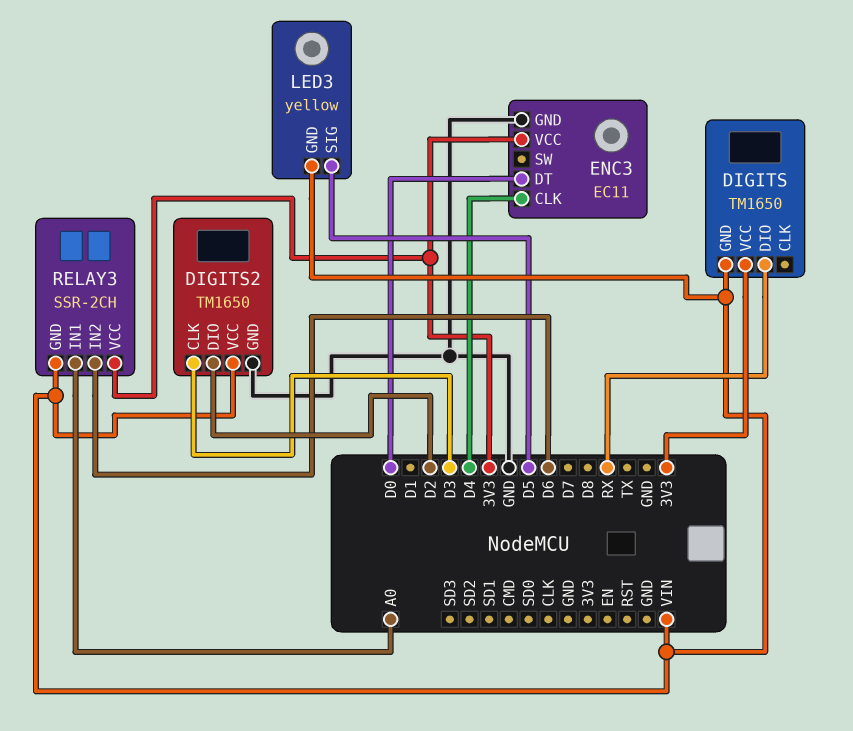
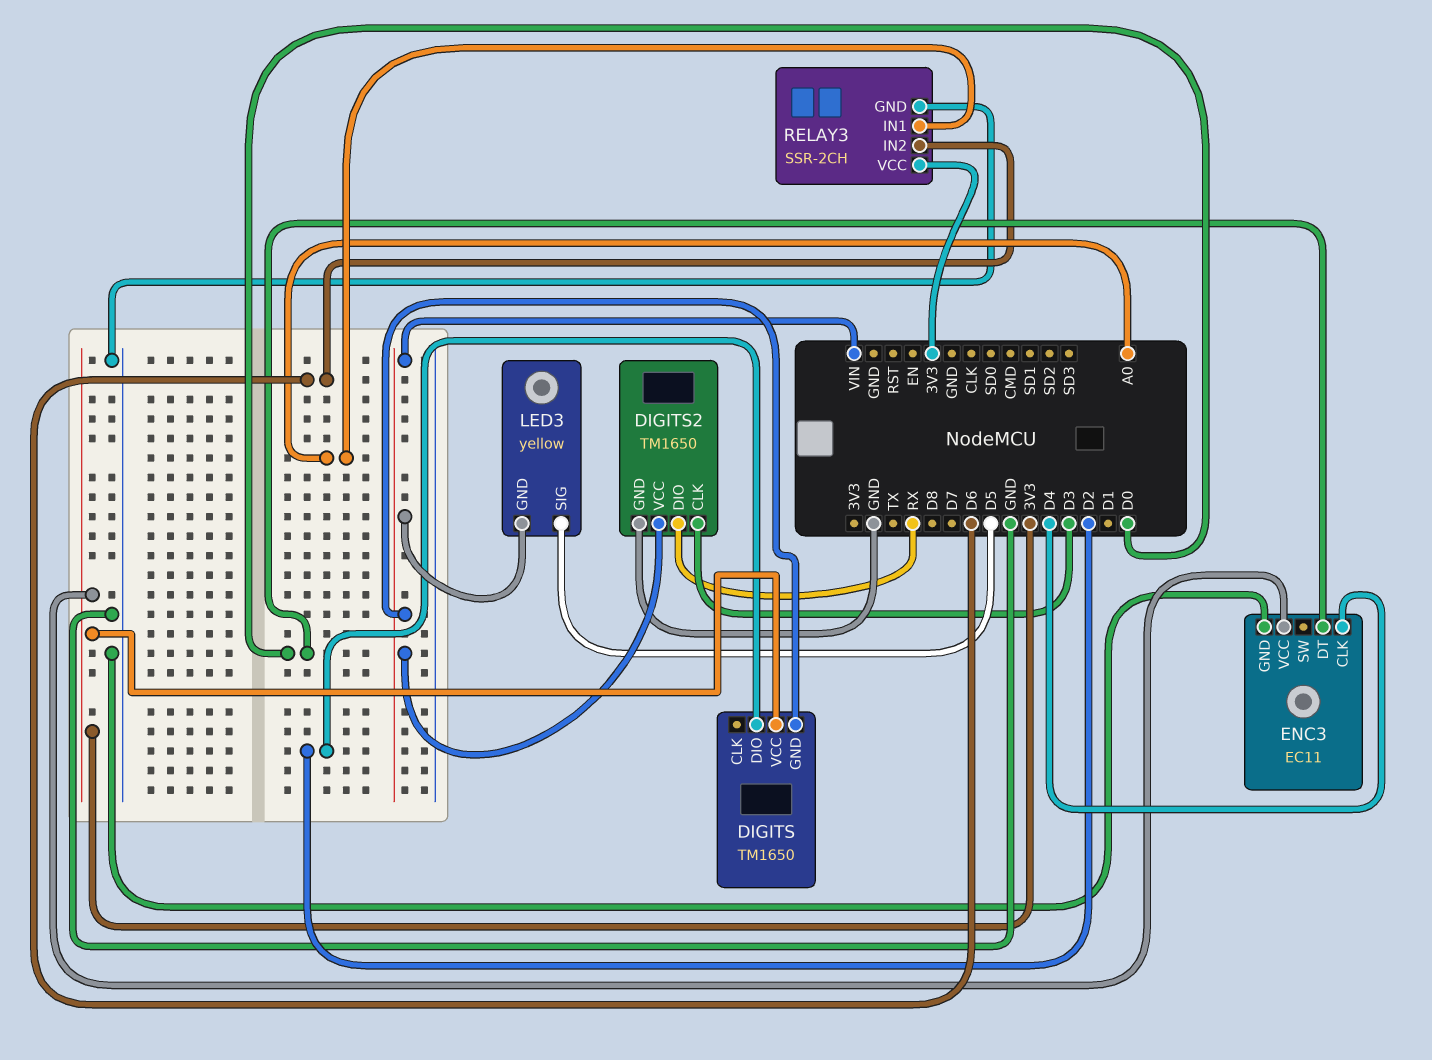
DIGITS pin DIO: RX -> D2
DIGITS2 pin DIO: D2 -> RX
RELAY3 pin GND: VIN -> GND

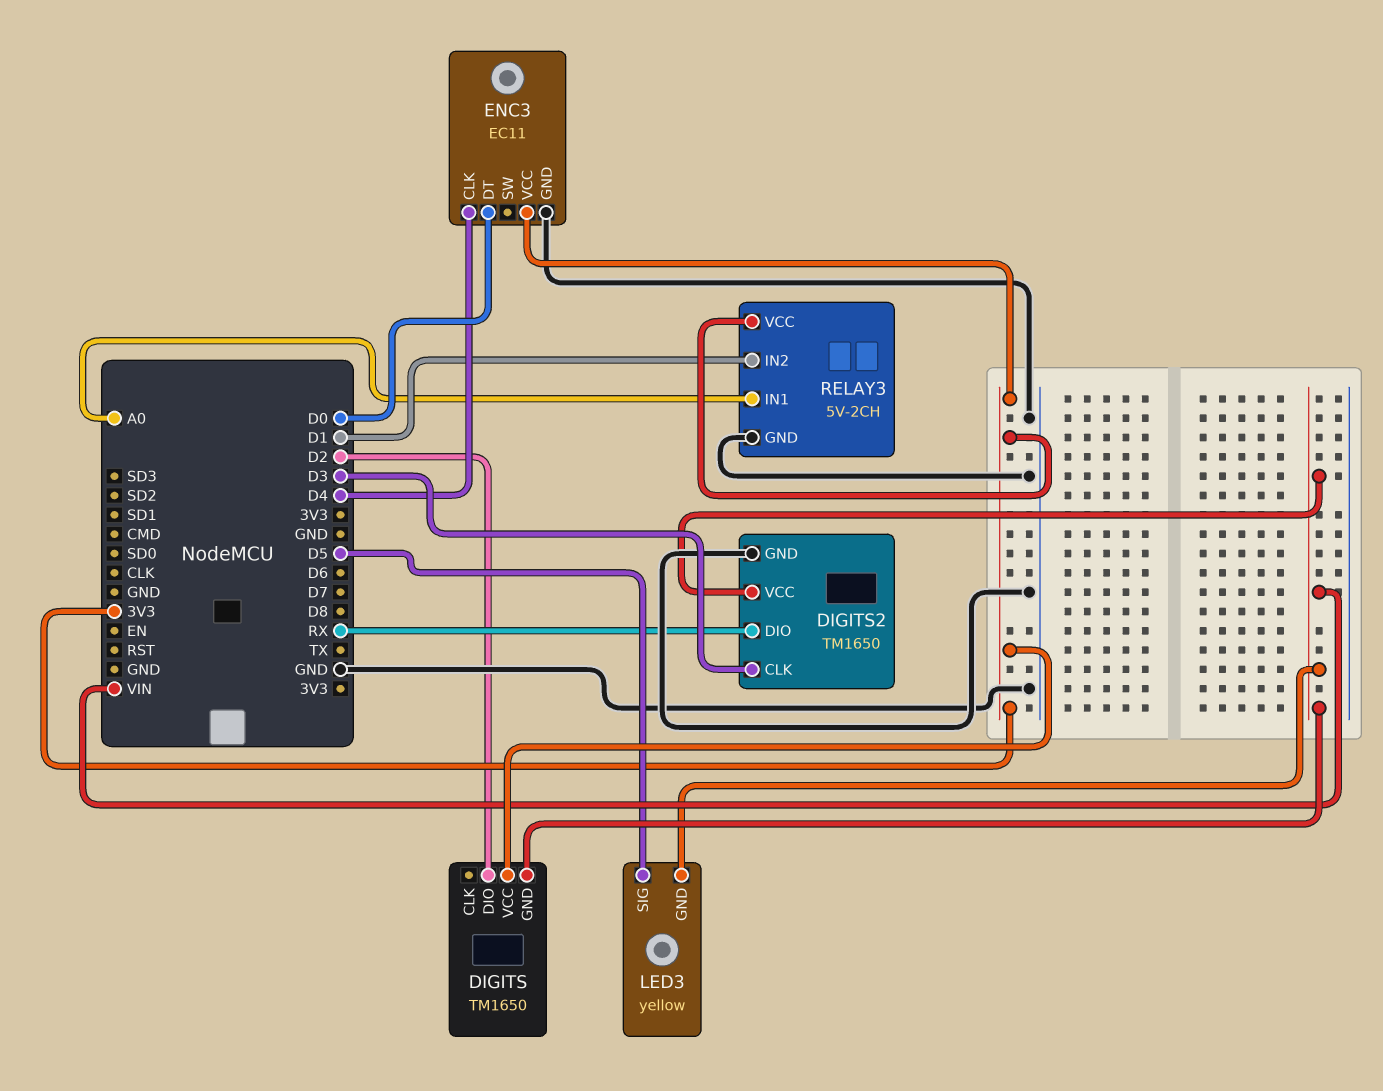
RELAY3: SSR-2CH -> 5V-2CH
RELAY3 pin IN2: D6 -> D1

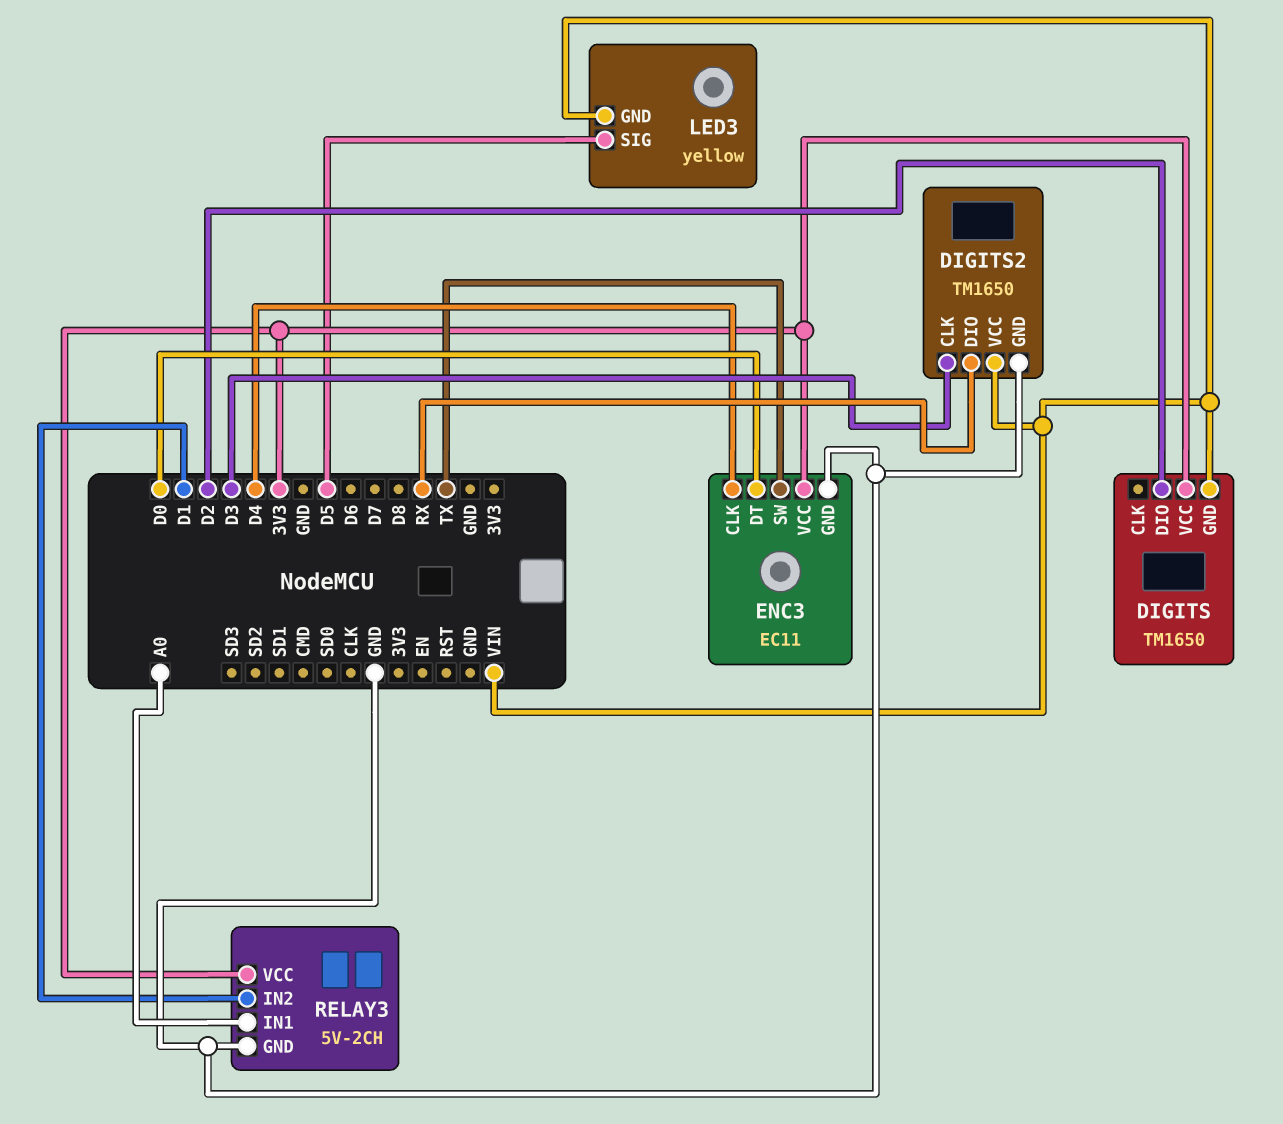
ENC3 pin SW: none -> TX

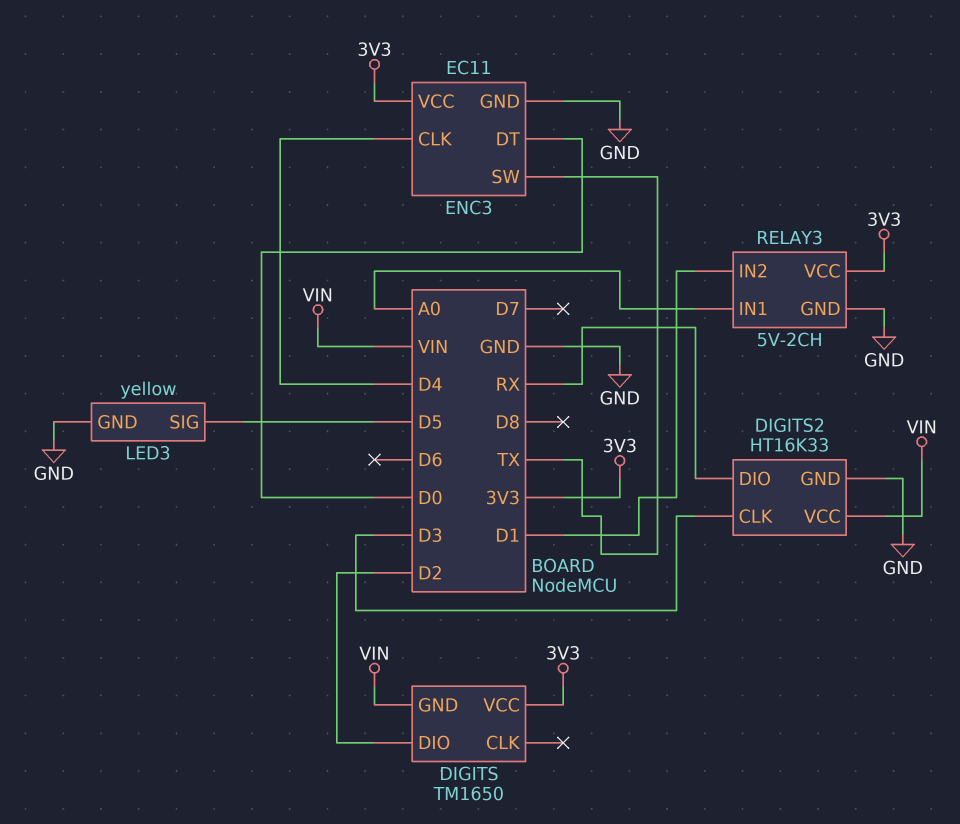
DIGITS2: TM1650 -> HT16K33
LED3 pin GND: VIN -> GND

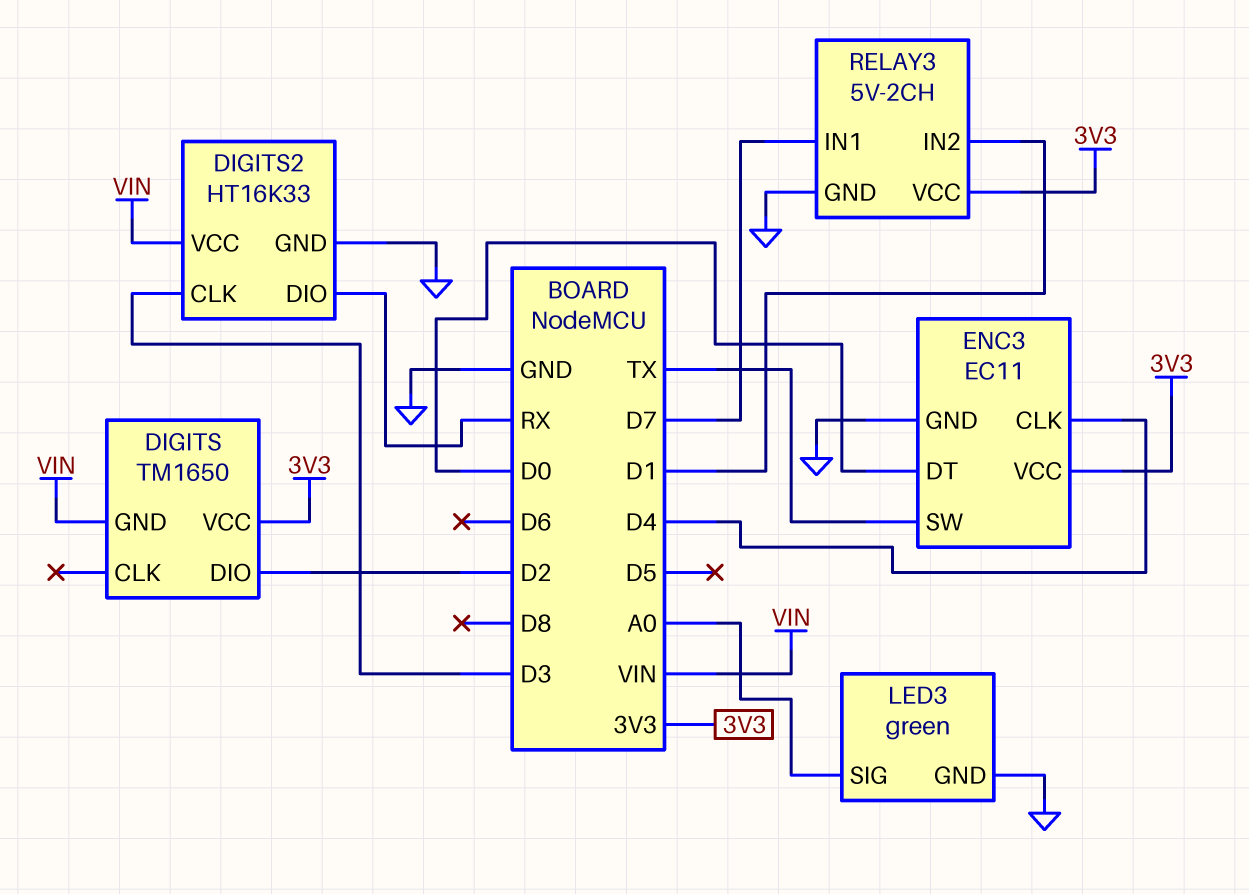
LED3: yellow -> green
LED3 pin SIG: D5 -> A0
RELAY3 pin IN1: A0 -> D7

